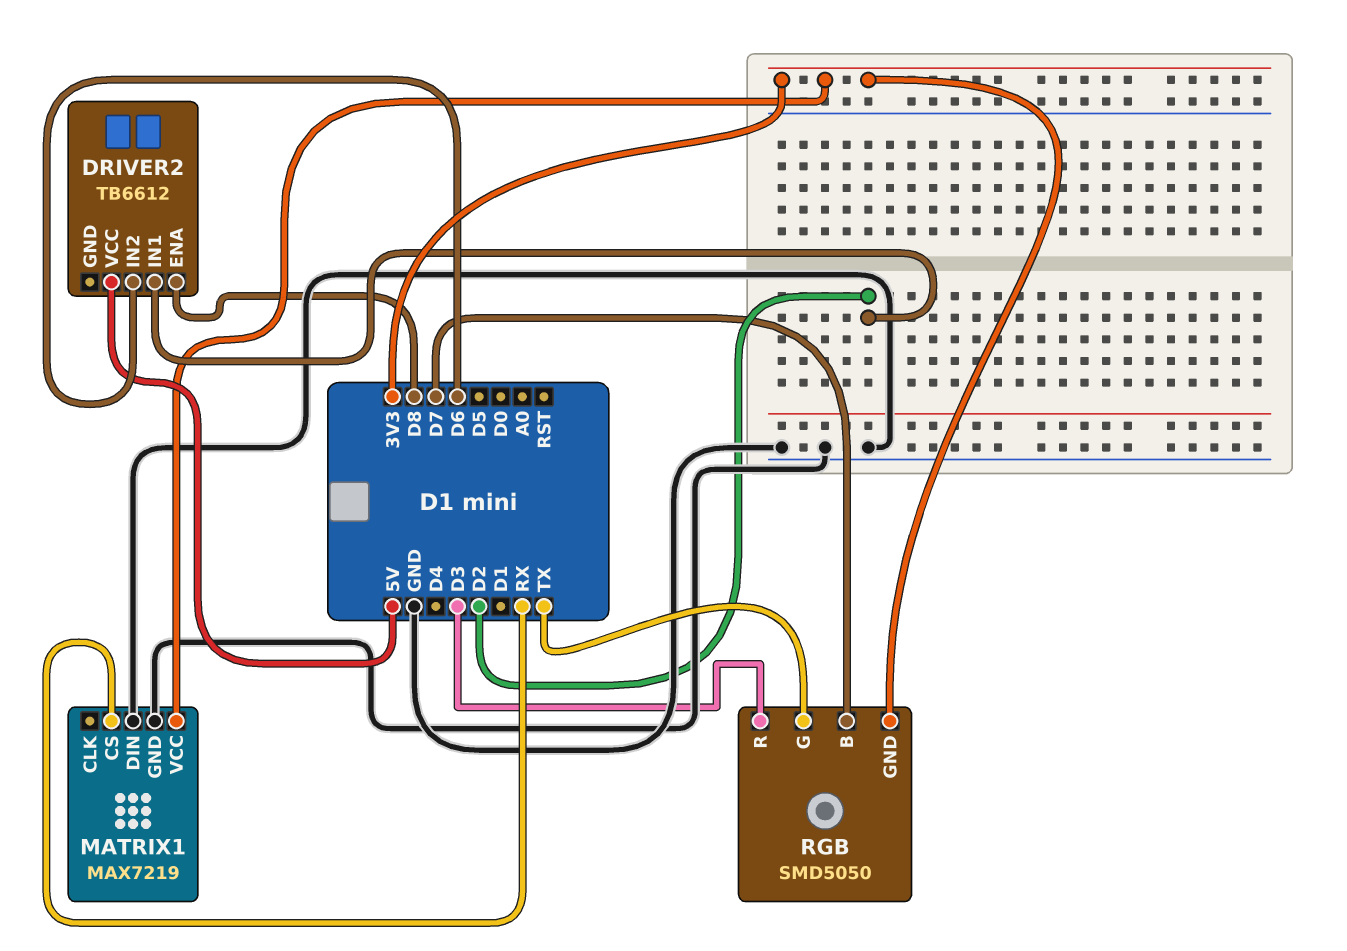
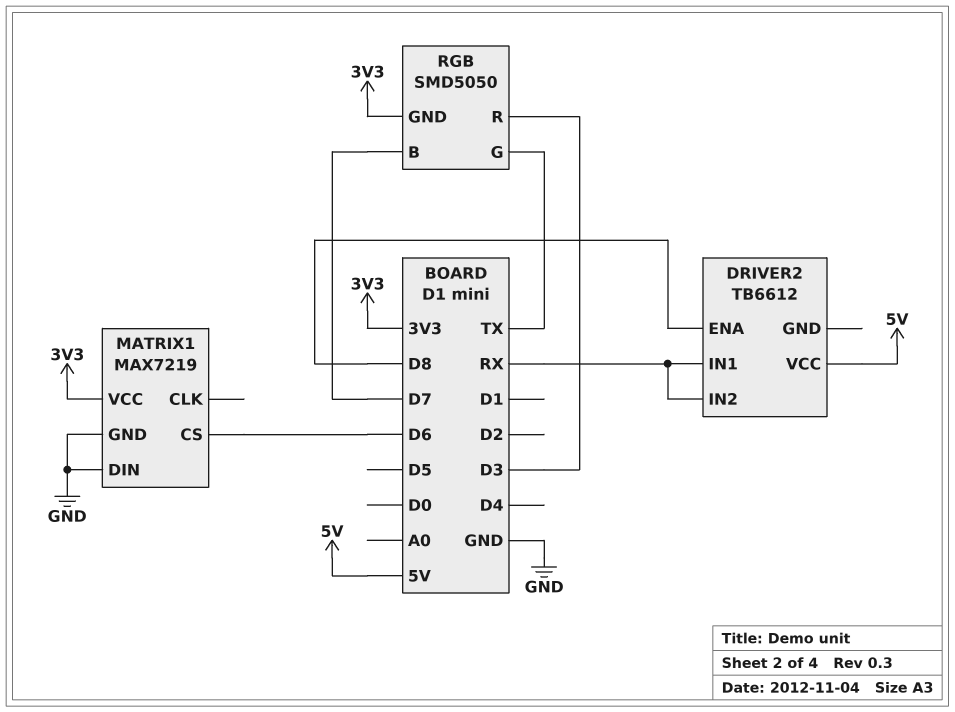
DRIVER2 pin IN1: D2 -> RX
DRIVER2 pin IN2: D6 -> RX
MATRIX1 pin CS: RX -> D6

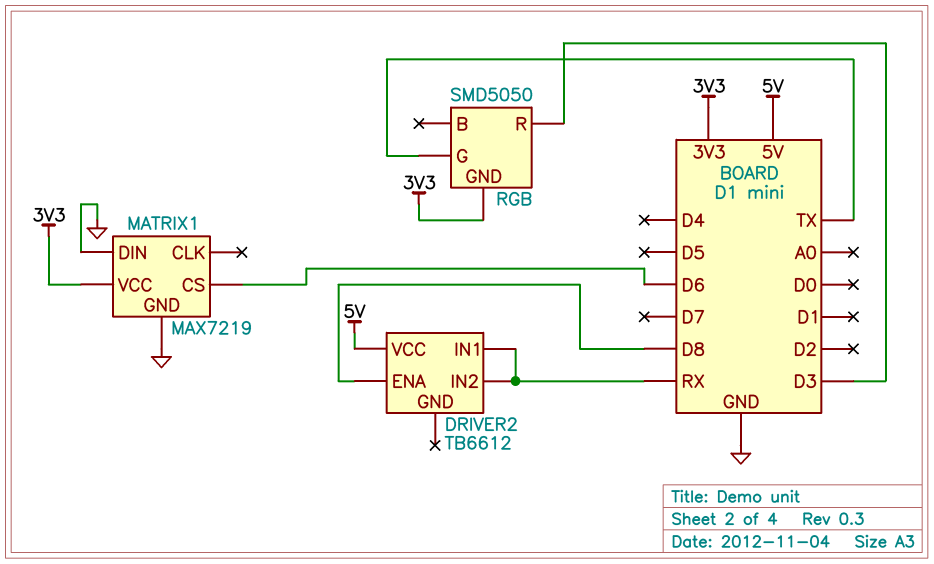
RGB pin B: D7 -> none

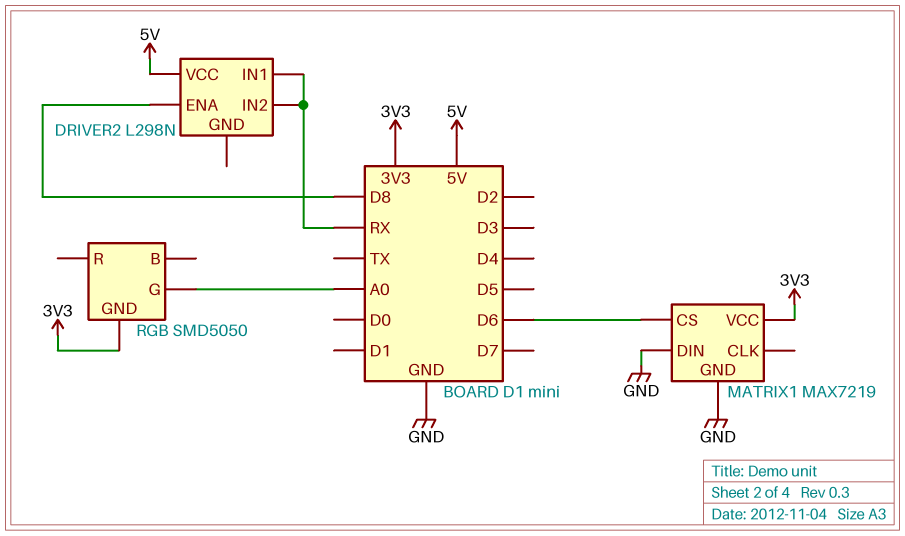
DRIVER2: TB6612 -> L298N
RGB pin G: TX -> A0
RGB pin R: D3 -> none

